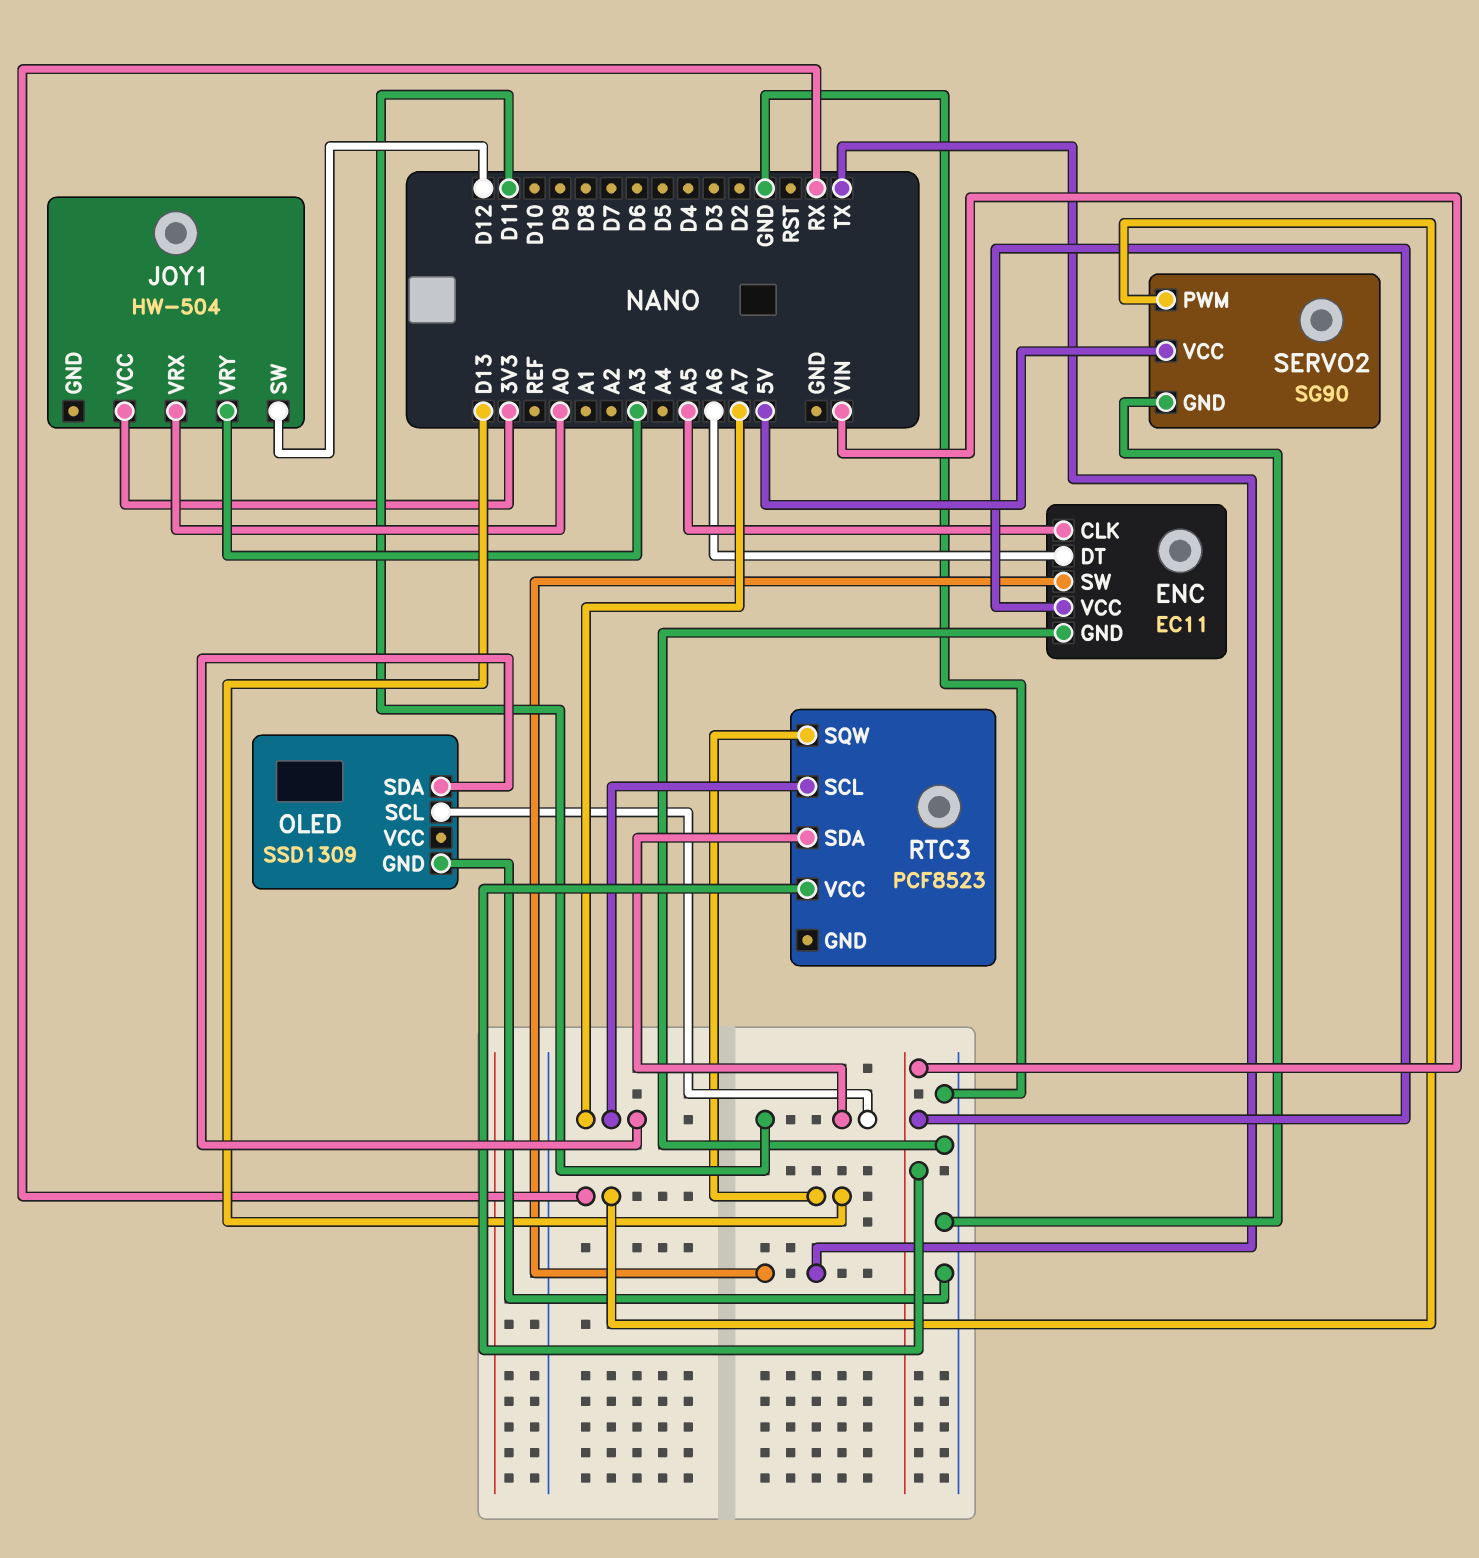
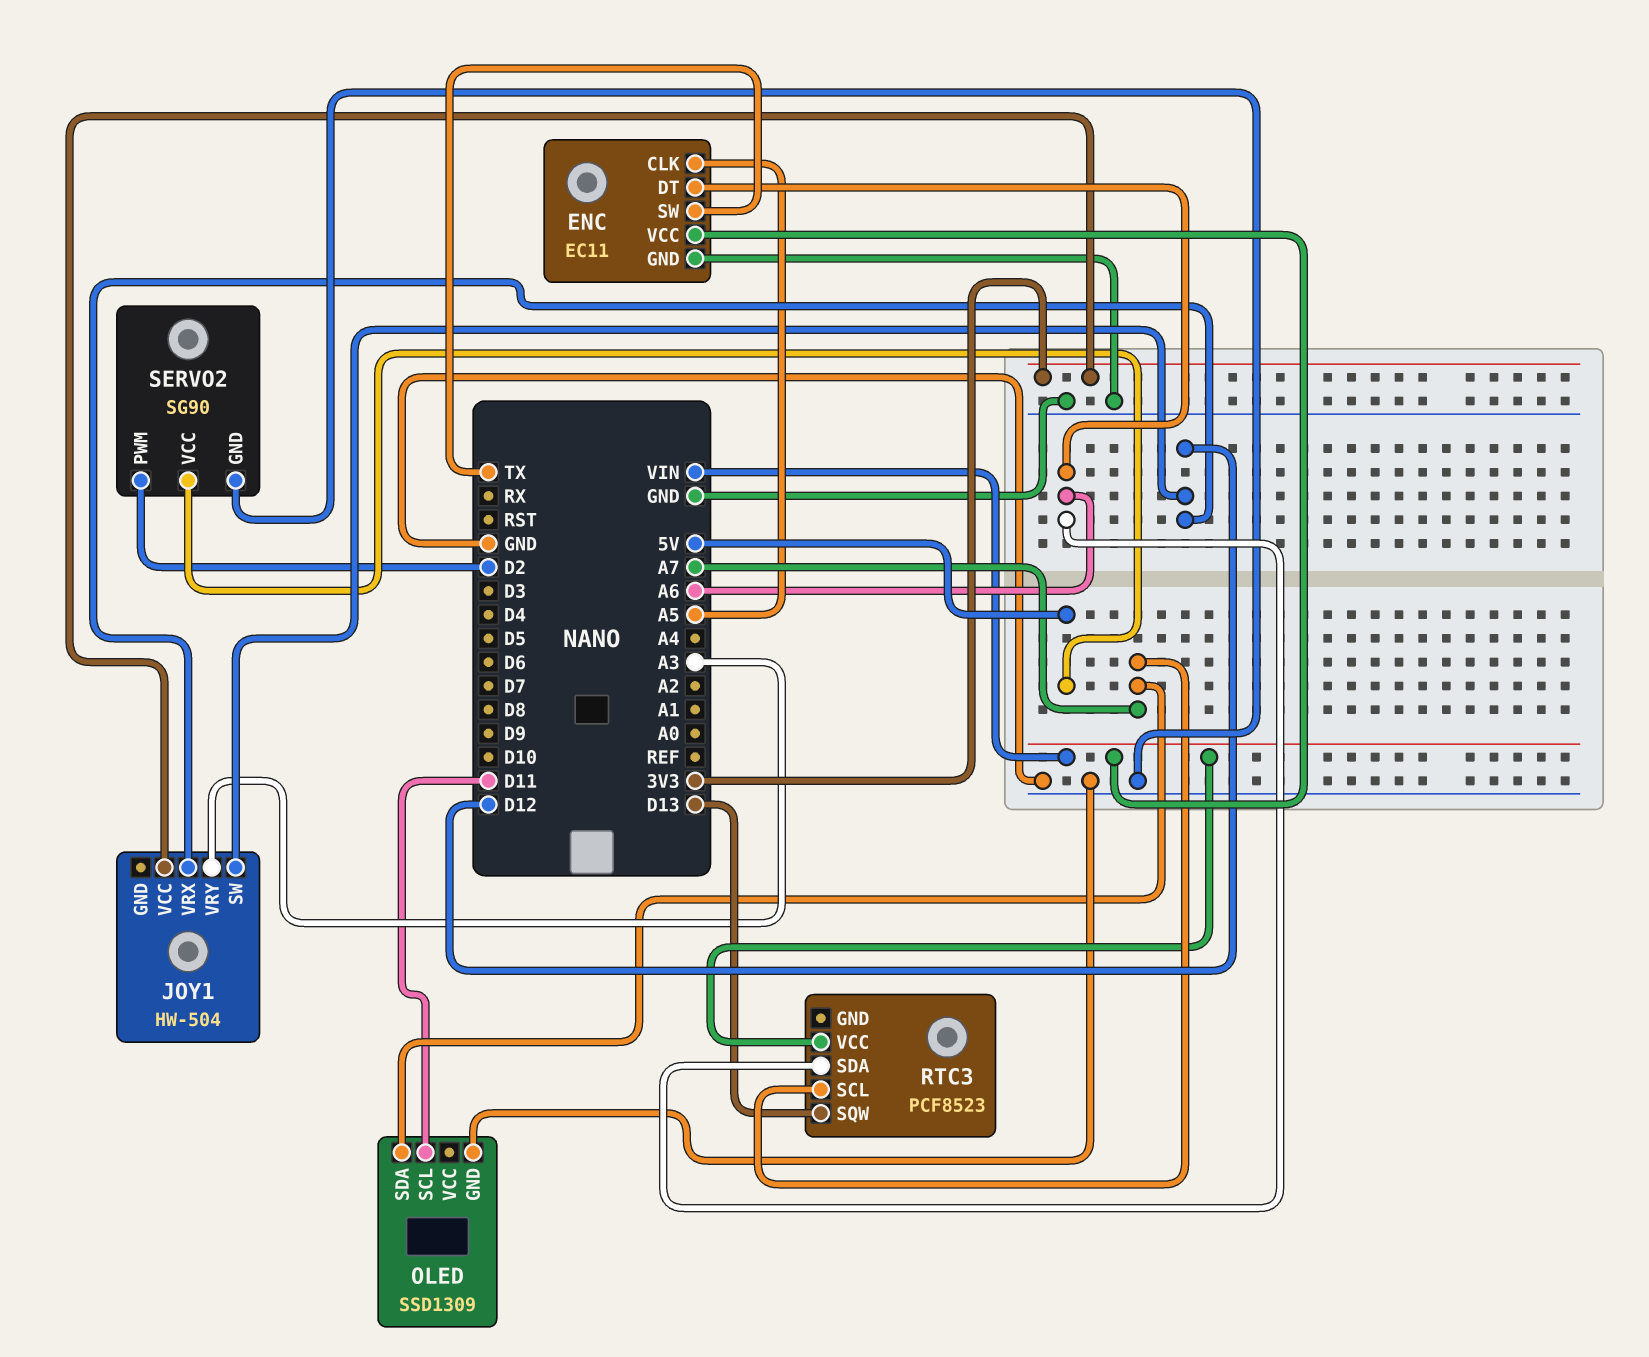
JOY1 pin VRX: A0 -> D12
RTC3 pin SDA: D11 -> A6
SERVO2 pin PWM: RX -> D2

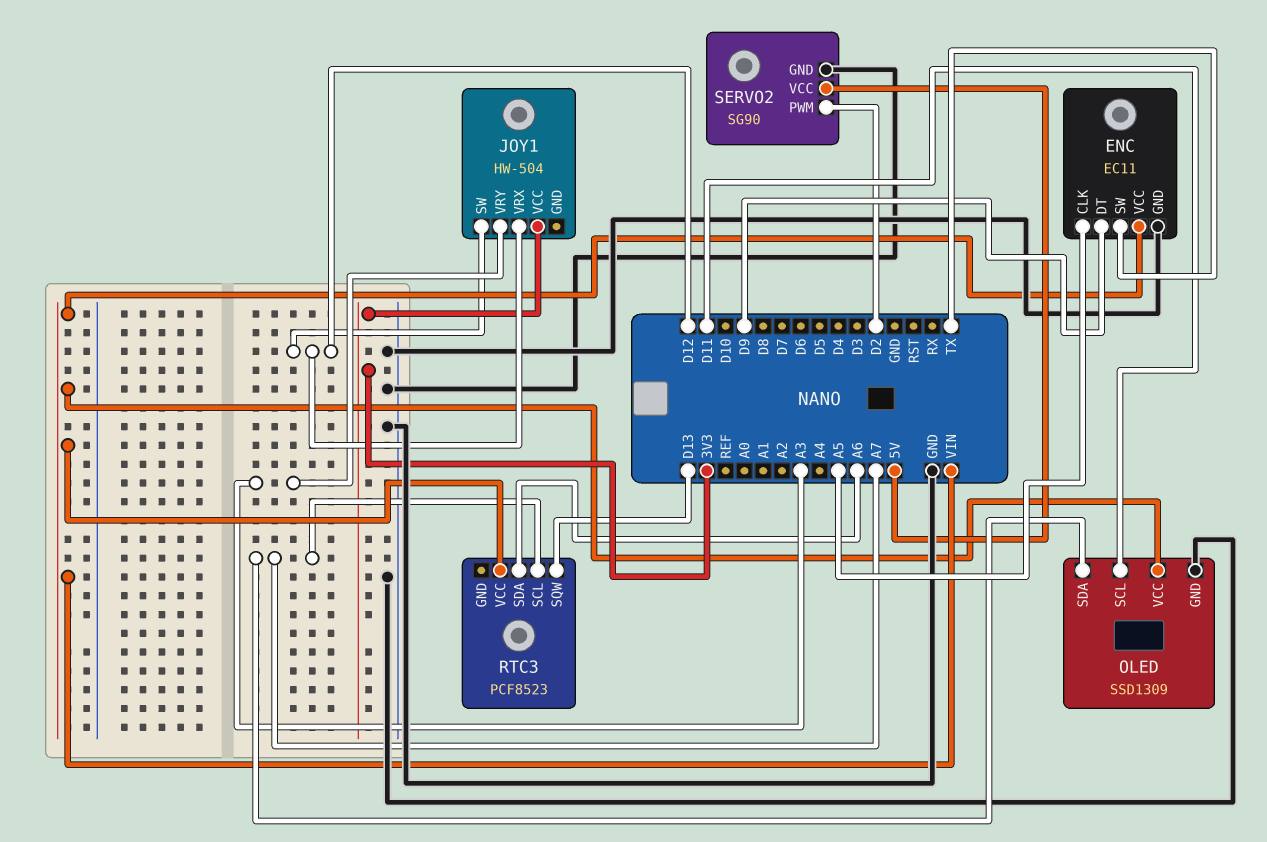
ENC pin DT: A6 -> D9
OLED pin VCC: none -> VIN

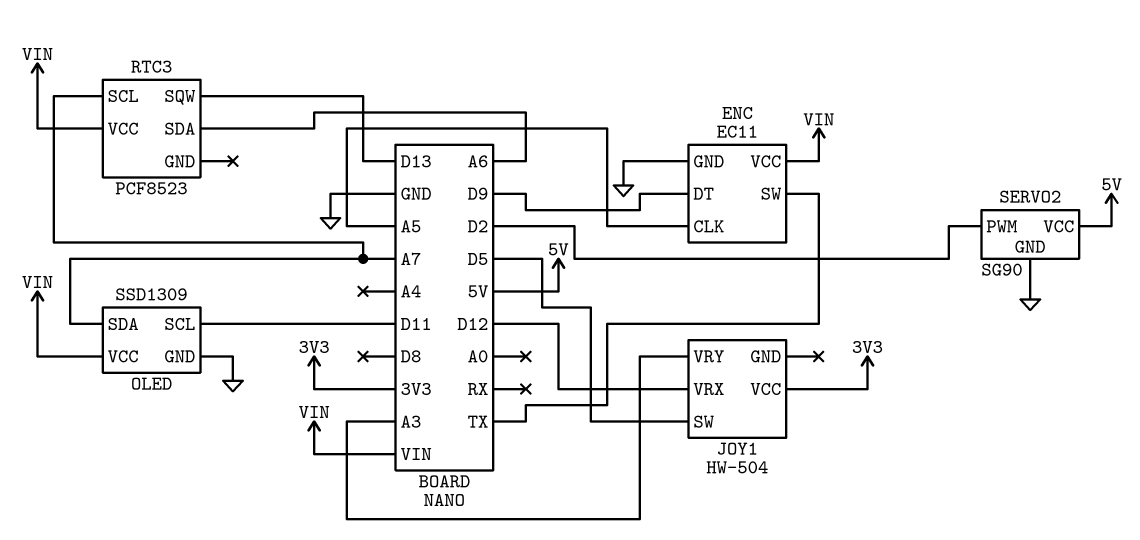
JOY1 pin SW: D12 -> D5

